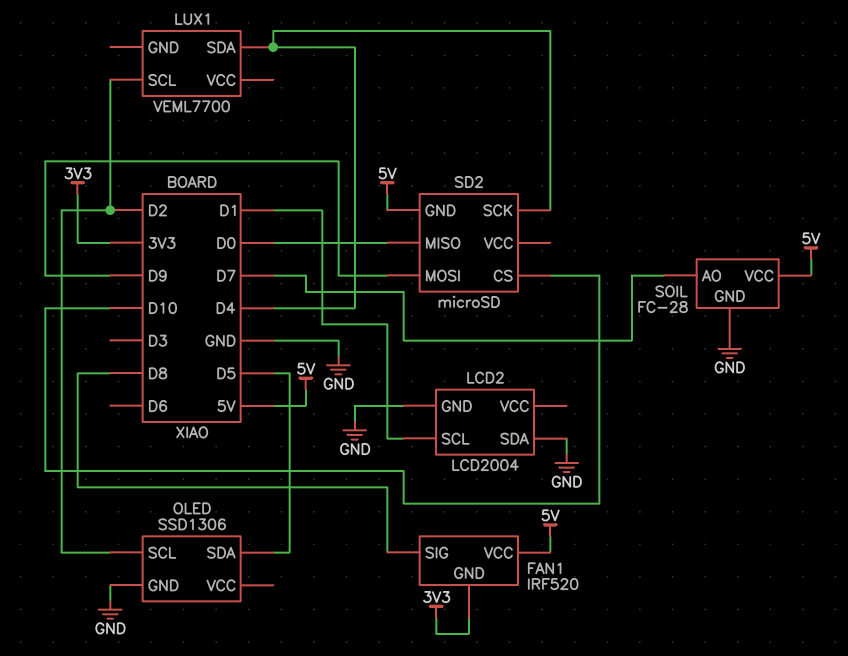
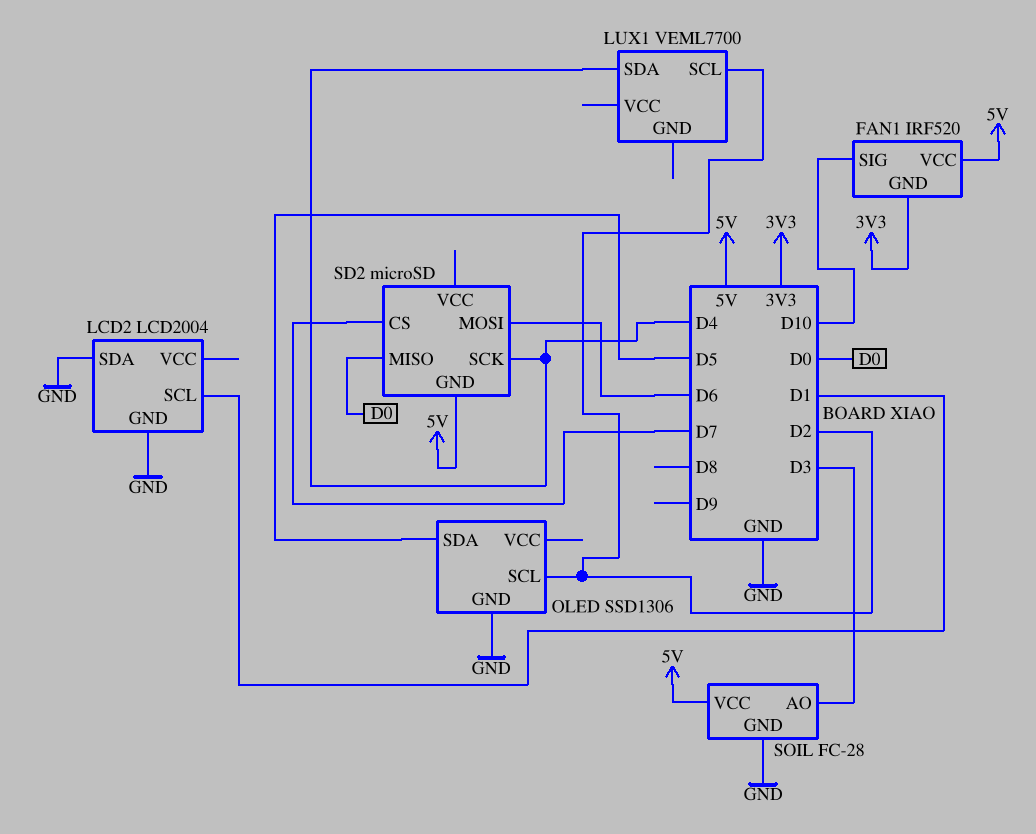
FAN1 pin SIG: D8 -> D10
SD2 pin CS: D10 -> D7
SD2 pin MOSI: D9 -> D6
SOIL pin AO: D7 -> D3

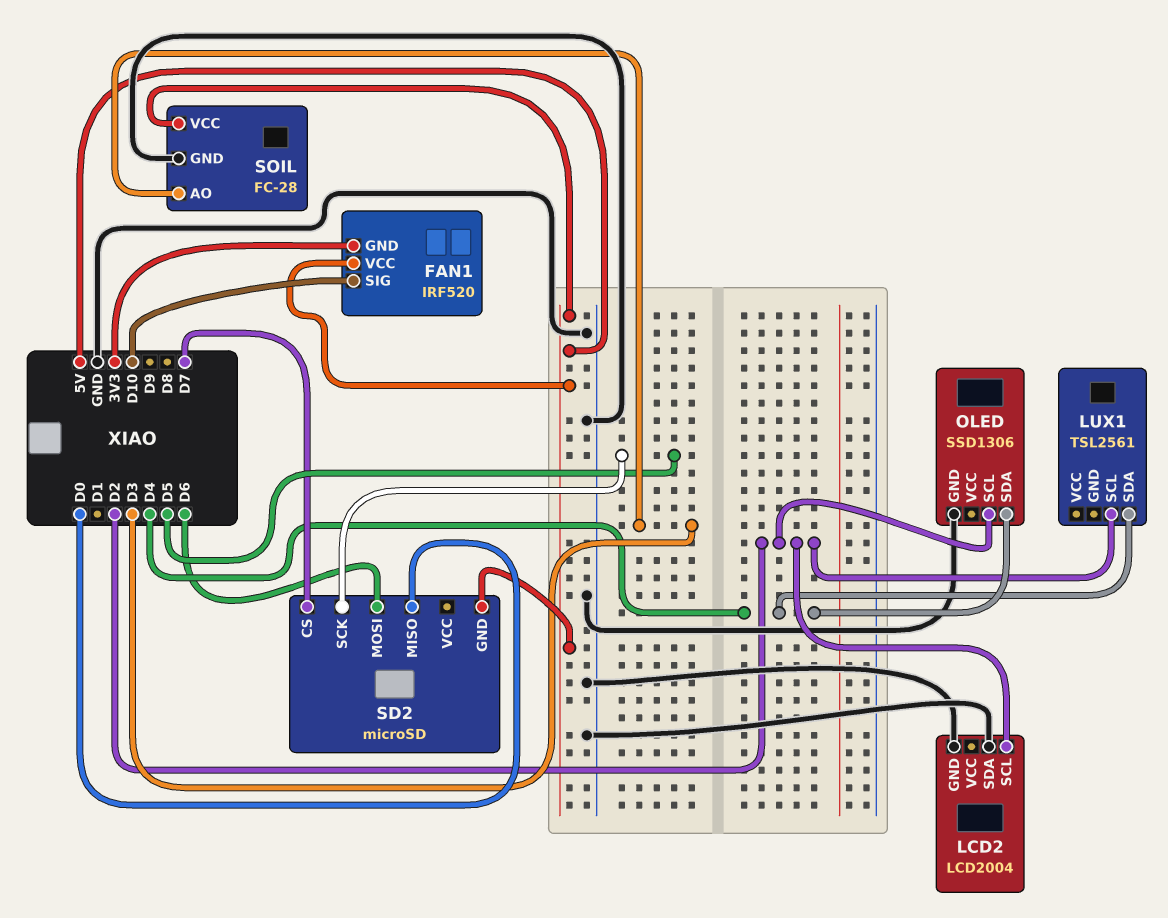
LCD2 pin SCL: D1 -> D2
LUX1: VEML7700 -> TSL2561
OLED pin SDA: D5 -> D4
SD2 pin SCK: D4 -> D5

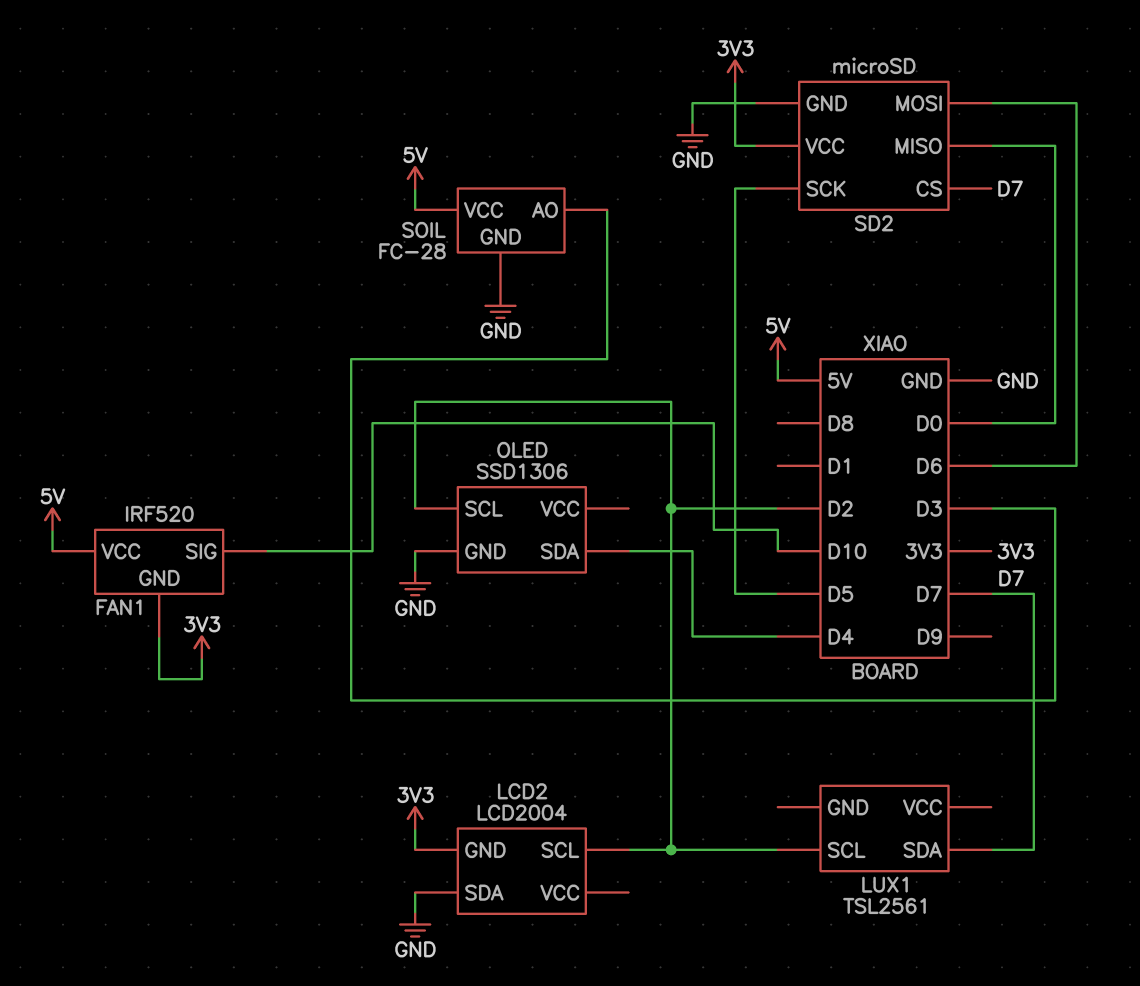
LCD2 pin GND: GND -> 3V3
LUX1 pin SDA: D4 -> D7
SD2 pin GND: 5V -> GND
SD2 pin VCC: none -> 3V3

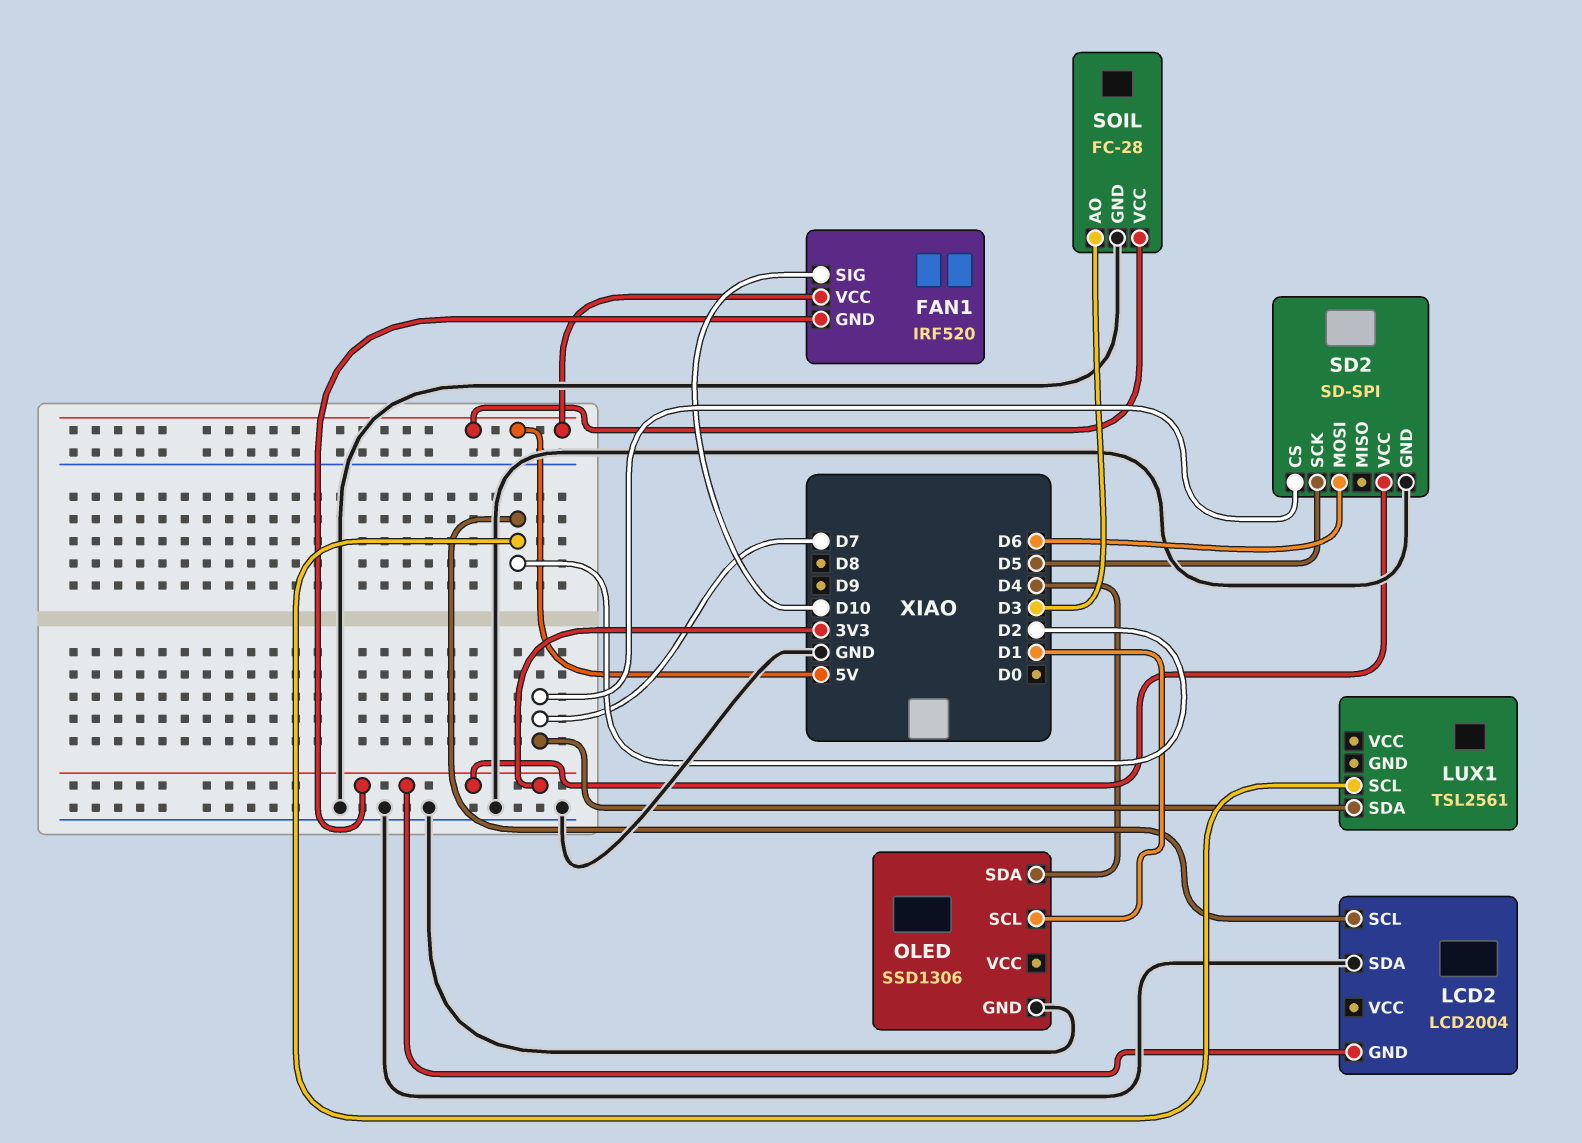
OLED pin SCL: D2 -> D1
SD2: microSD -> SD-SPI
SD2 pin MISO: D0 -> none

